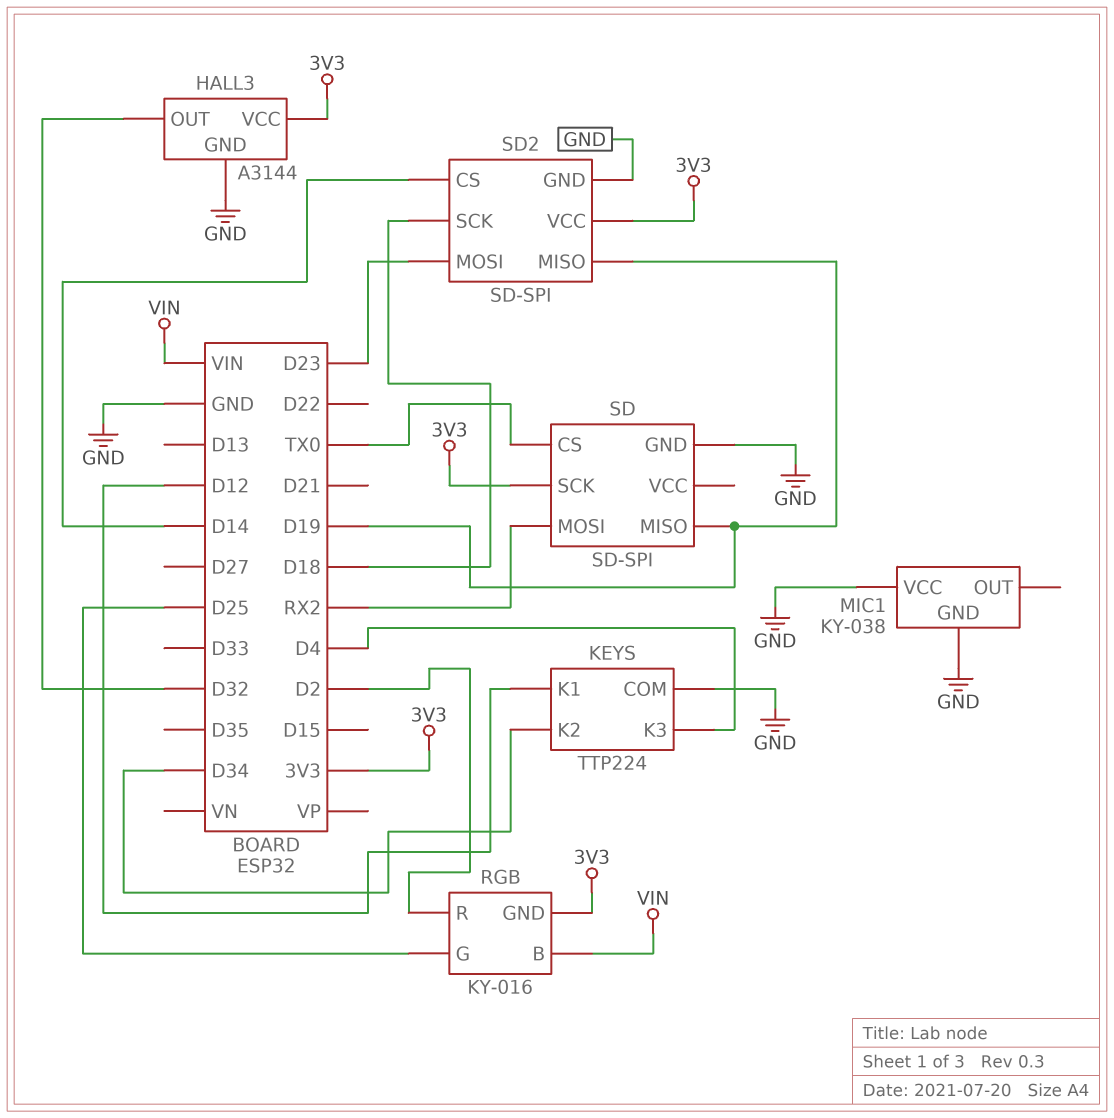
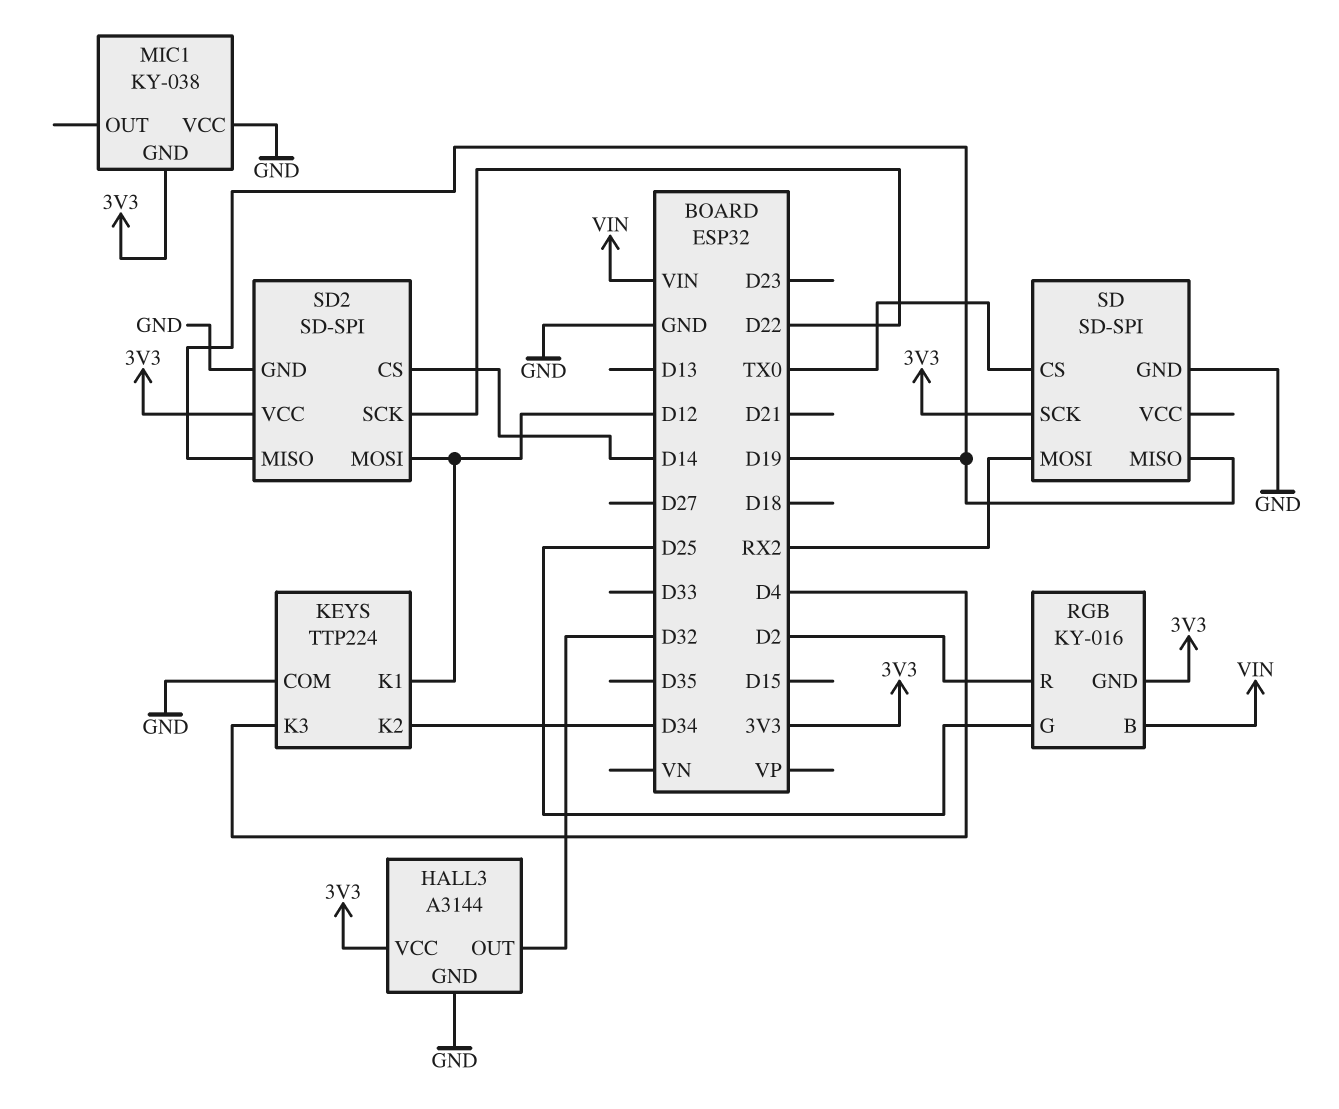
MIC1 pin GND: GND -> 3V3
SD2 pin MOSI: D23 -> D12
SD2 pin SCK: D18 -> D22

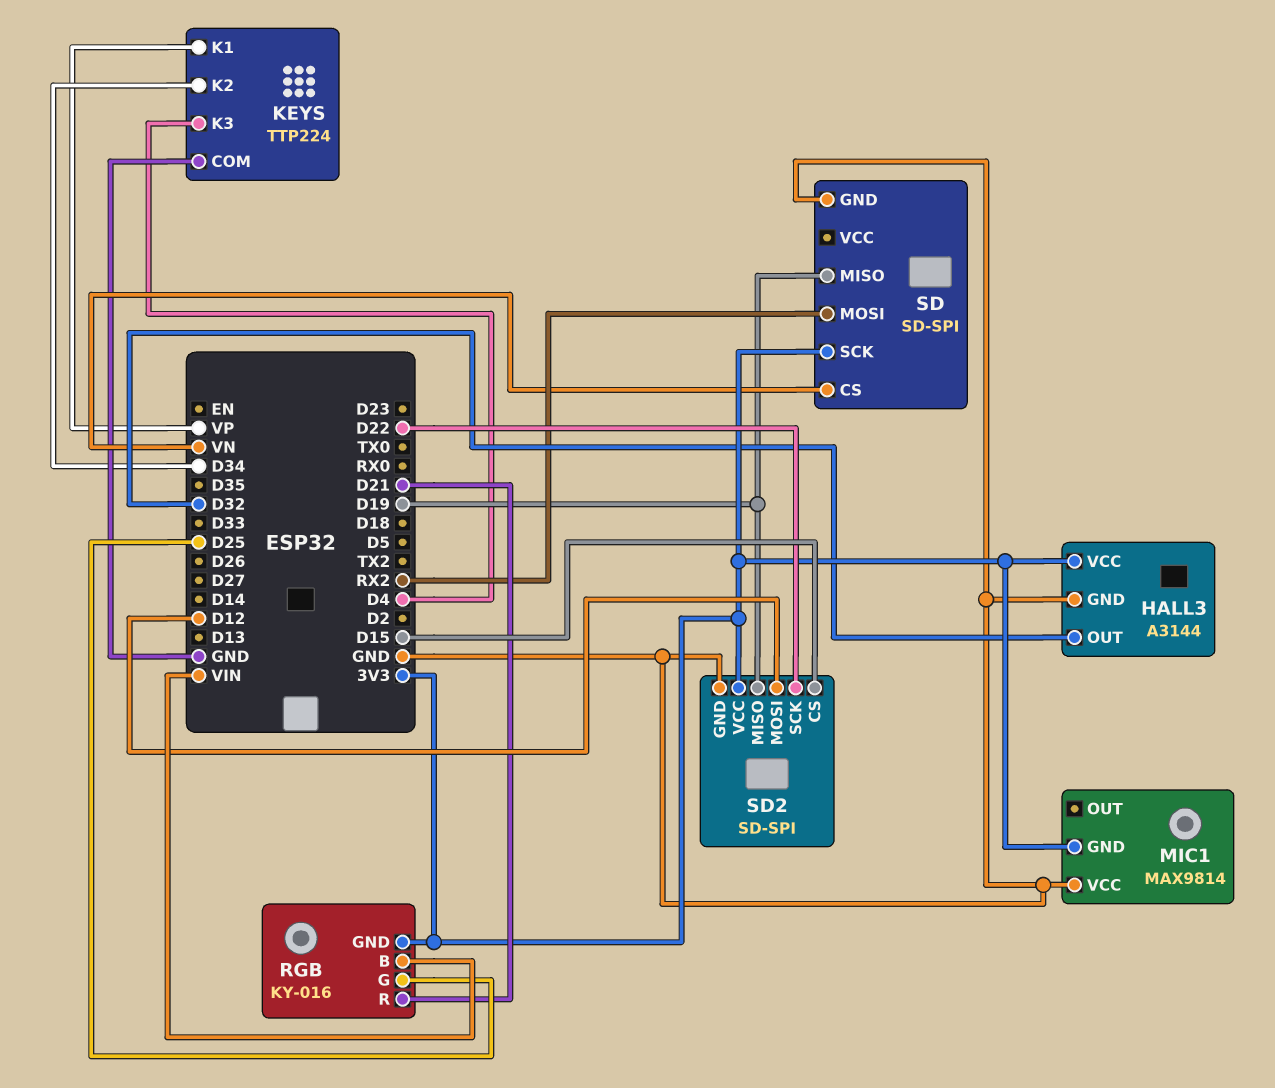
KEYS pin K1: D12 -> VP
MIC1: KY-038 -> MAX9814
RGB pin R: D2 -> D21
SD pin CS: TX0 -> VN
SD2 pin CS: D14 -> D15

